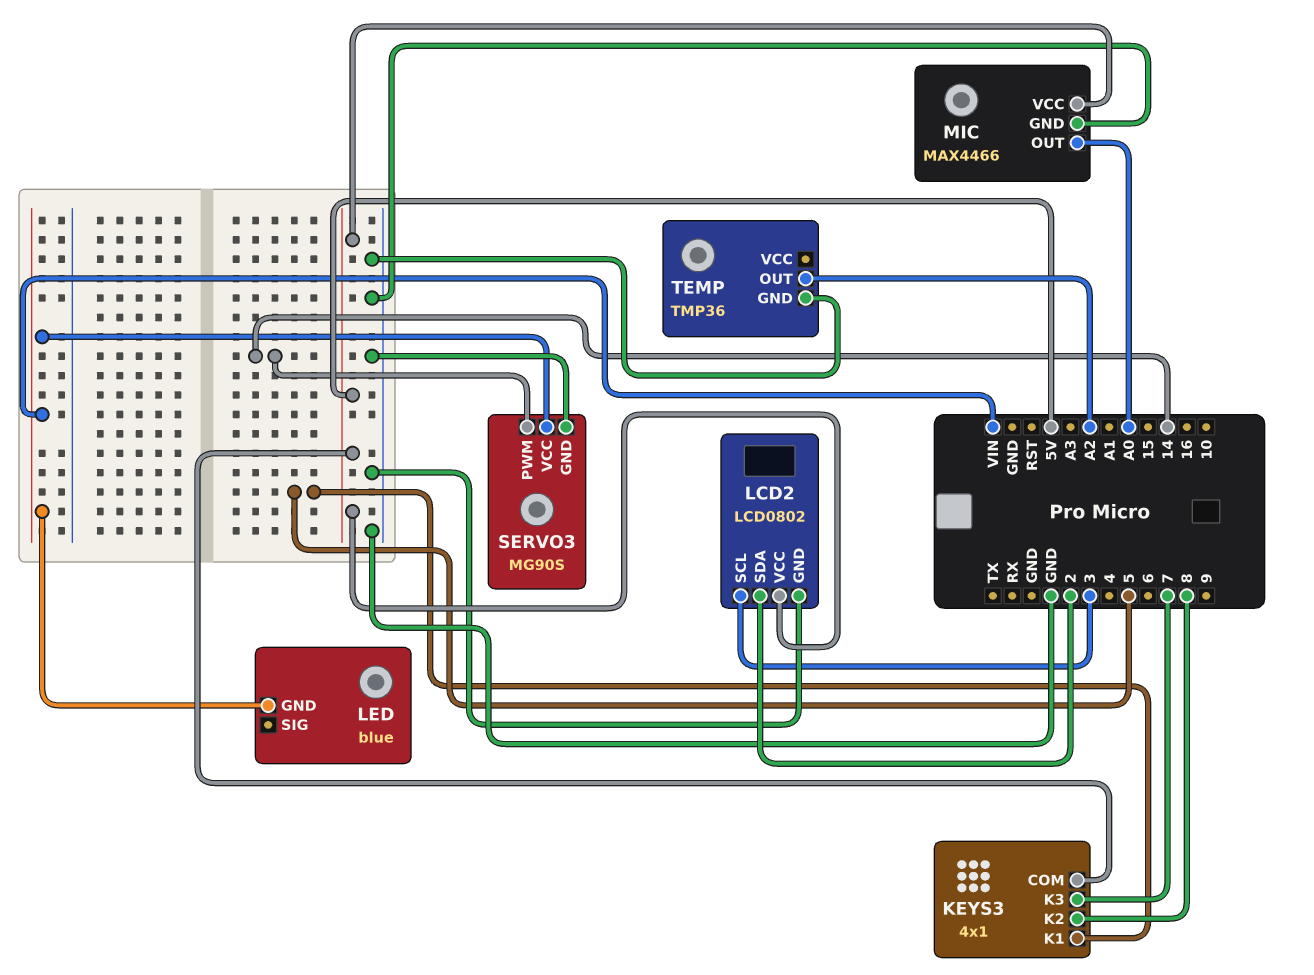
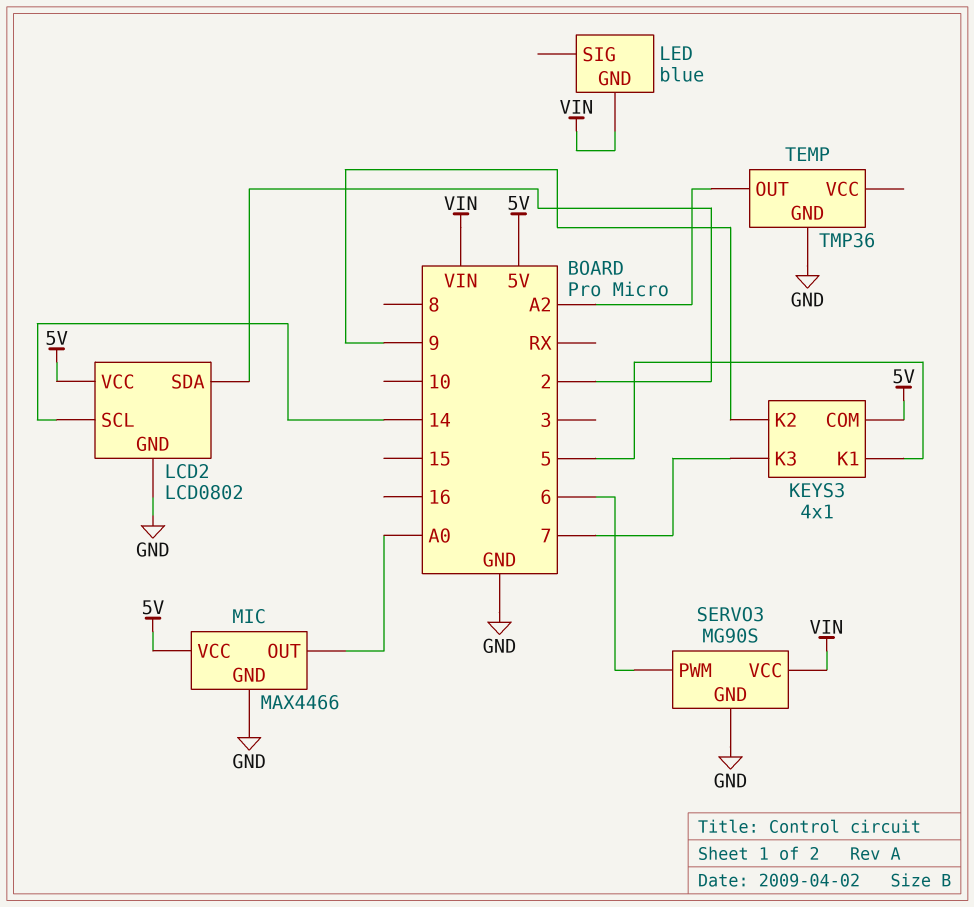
KEYS3 pin K2: 8 -> 9
LCD2 pin SCL: 3 -> 14
SERVO3 pin PWM: 14 -> 6

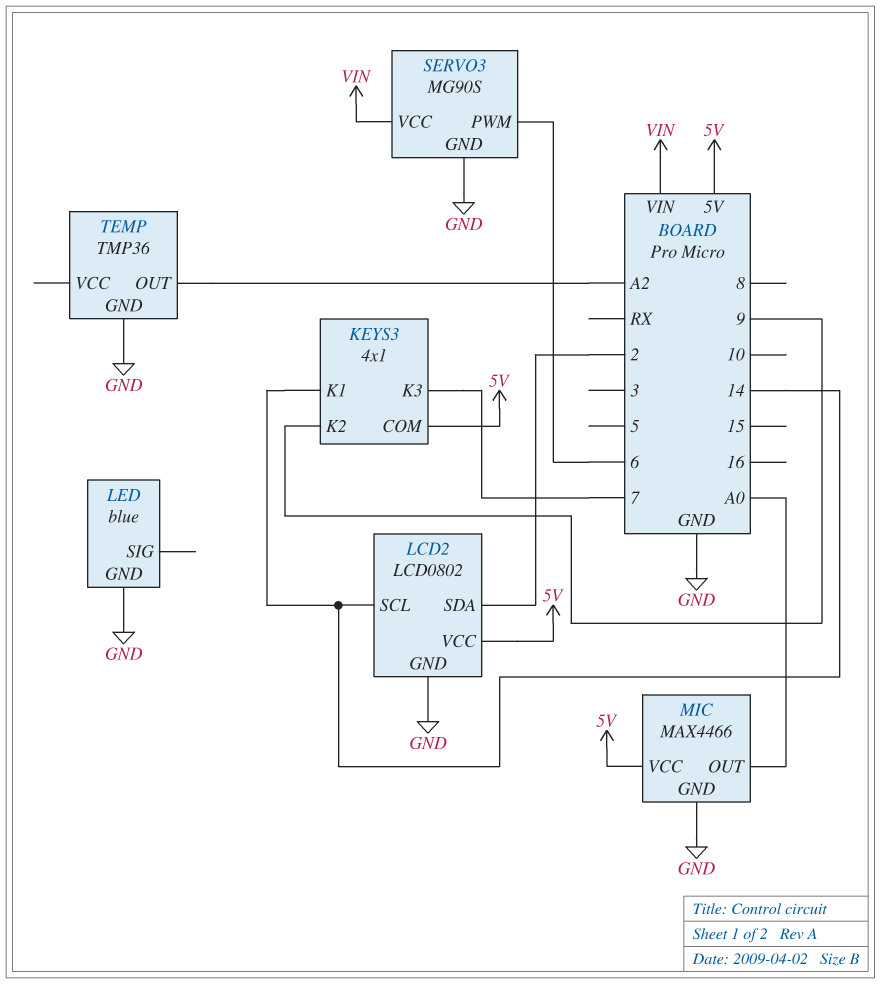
KEYS3 pin K1: 5 -> 14
LED pin GND: VIN -> GND

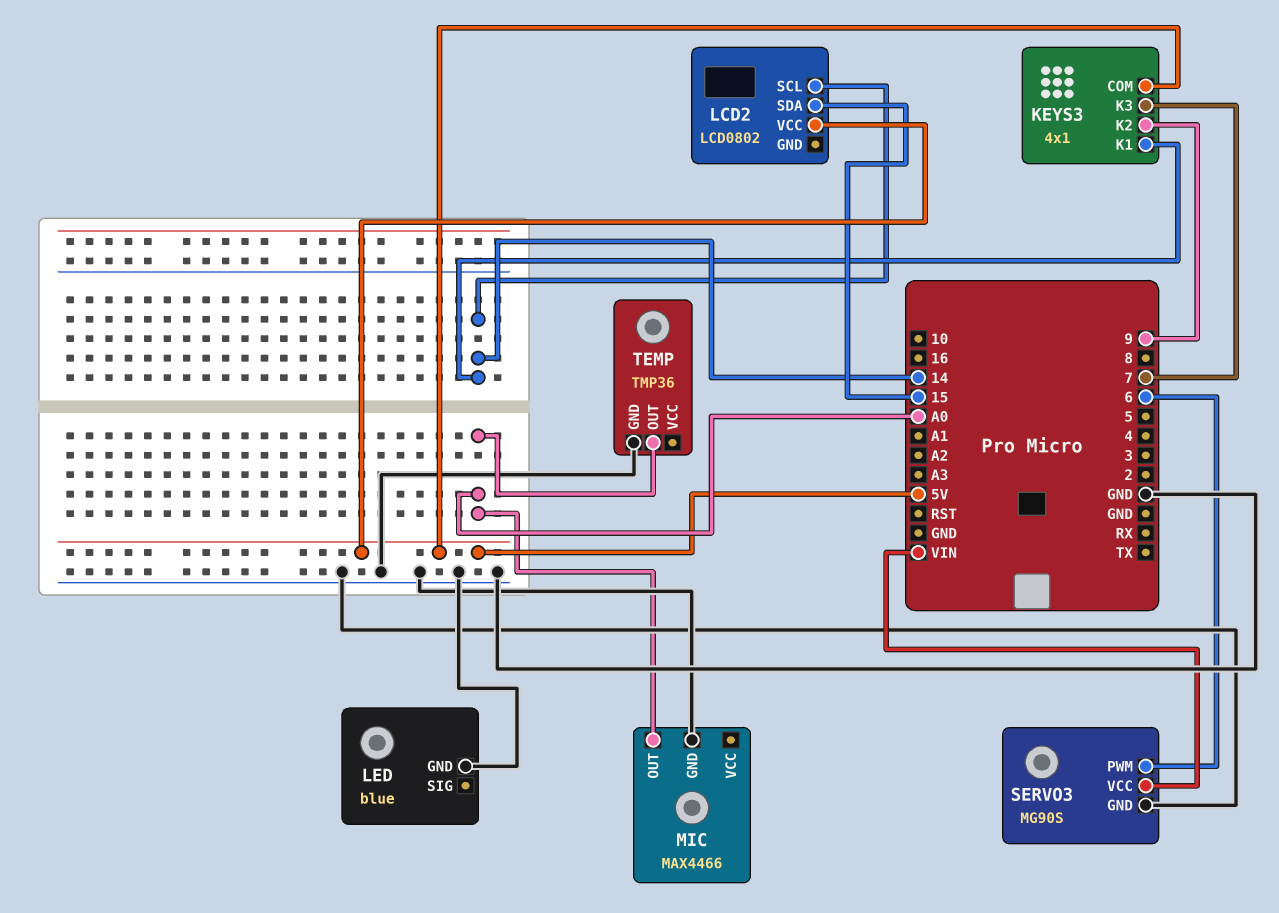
LCD2 pin GND: GND -> none
LCD2 pin SDA: 2 -> 15
MIC pin VCC: 5V -> none
TEMP pin OUT: A2 -> A0

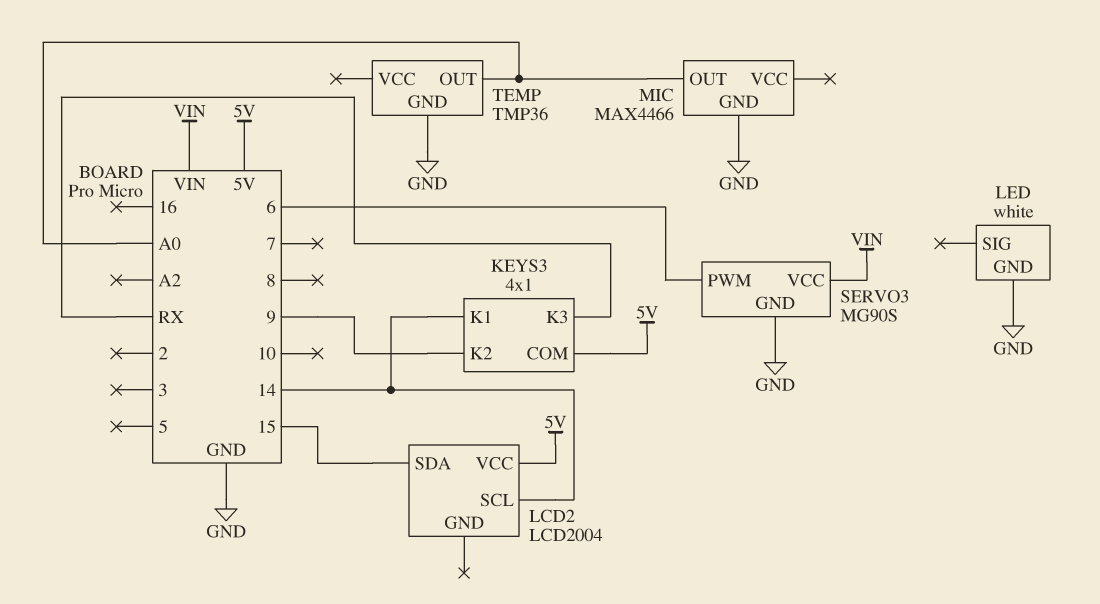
KEYS3 pin K3: 7 -> RX
LCD2: LCD0802 -> LCD2004
LED: blue -> white

